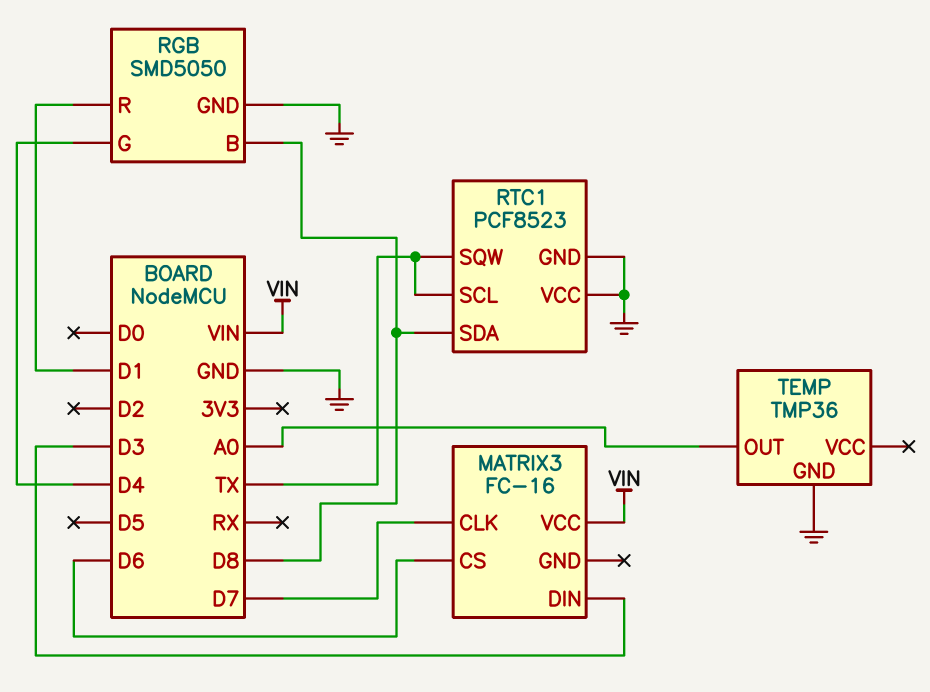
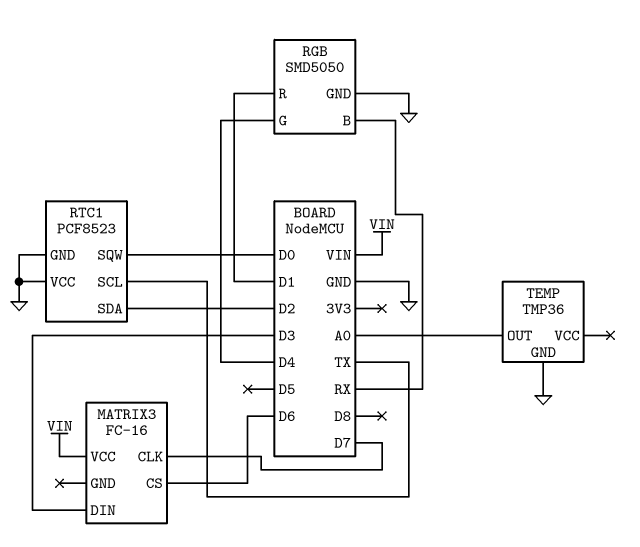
RGB pin B: D8 -> RX
RTC1 pin SDA: D8 -> D2
RTC1 pin SQW: TX -> D0

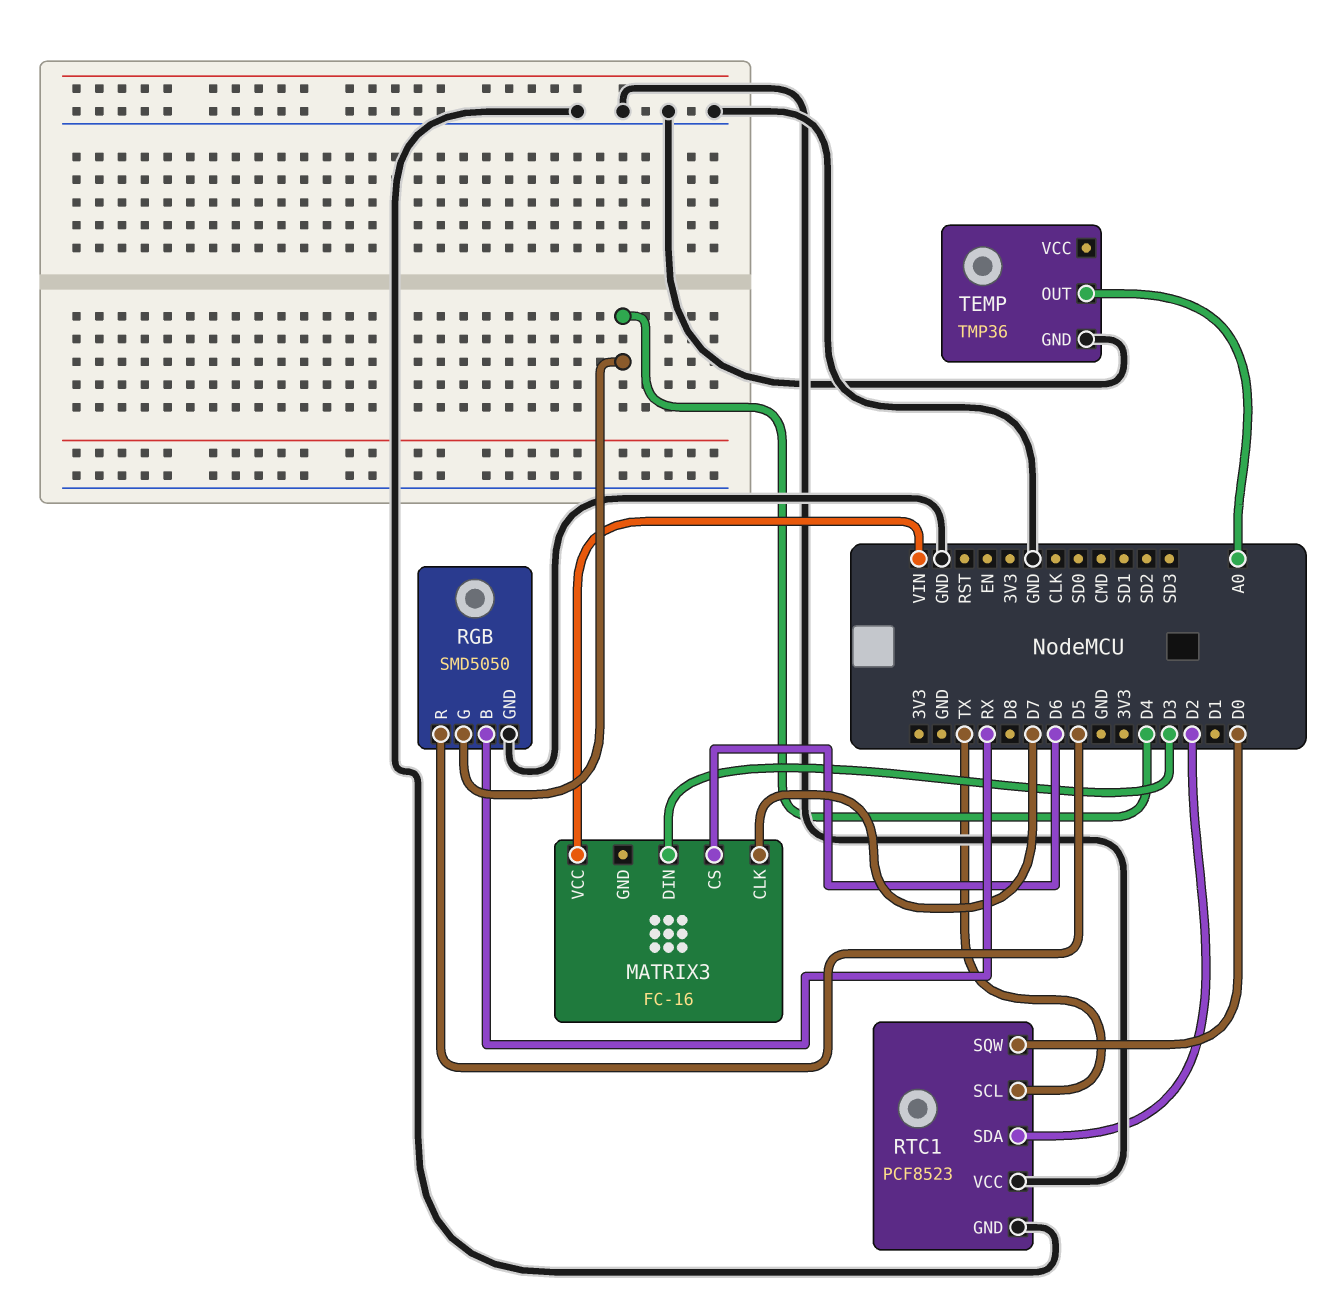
RGB pin R: D1 -> D5

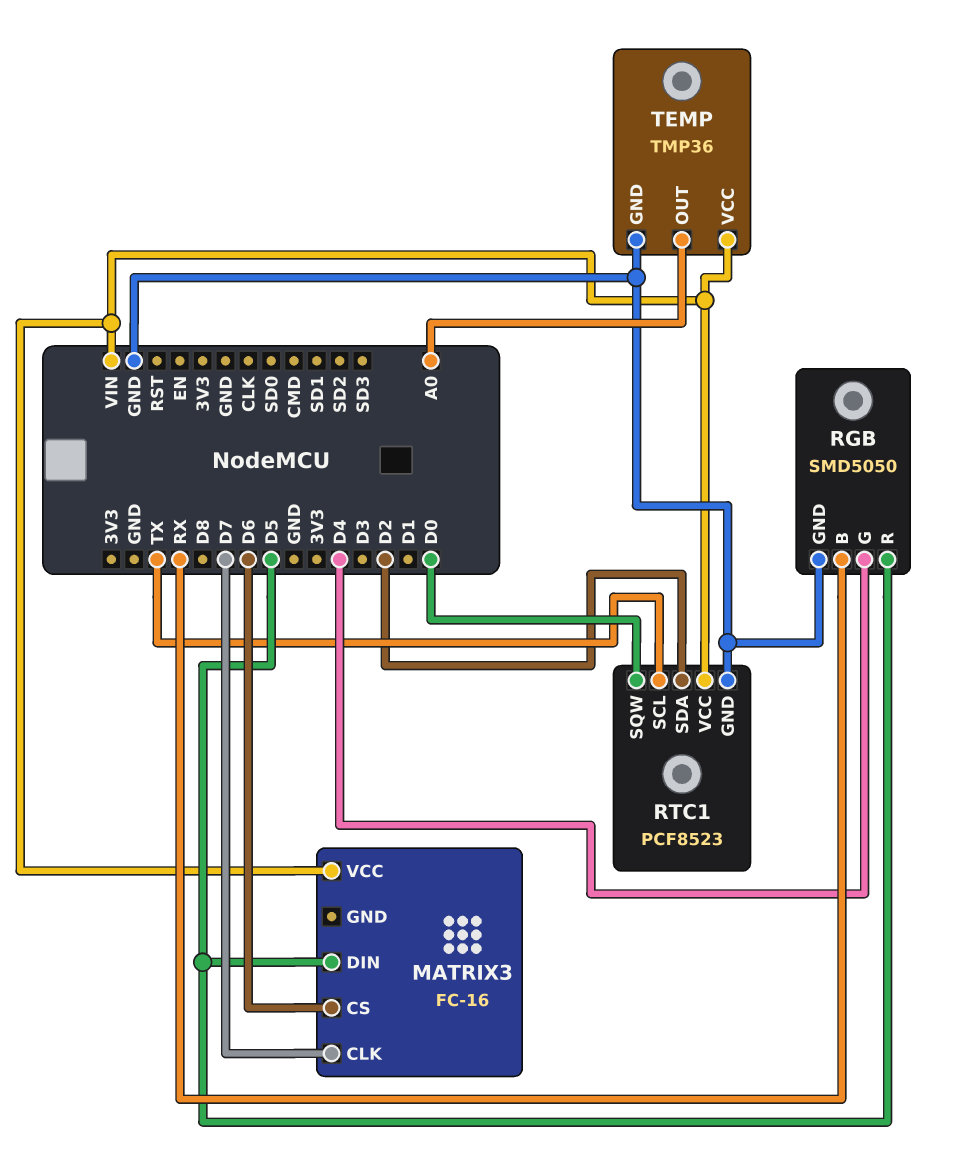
MATRIX3 pin DIN: D3 -> D5
RTC1 pin VCC: GND -> VIN
TEMP pin VCC: none -> VIN

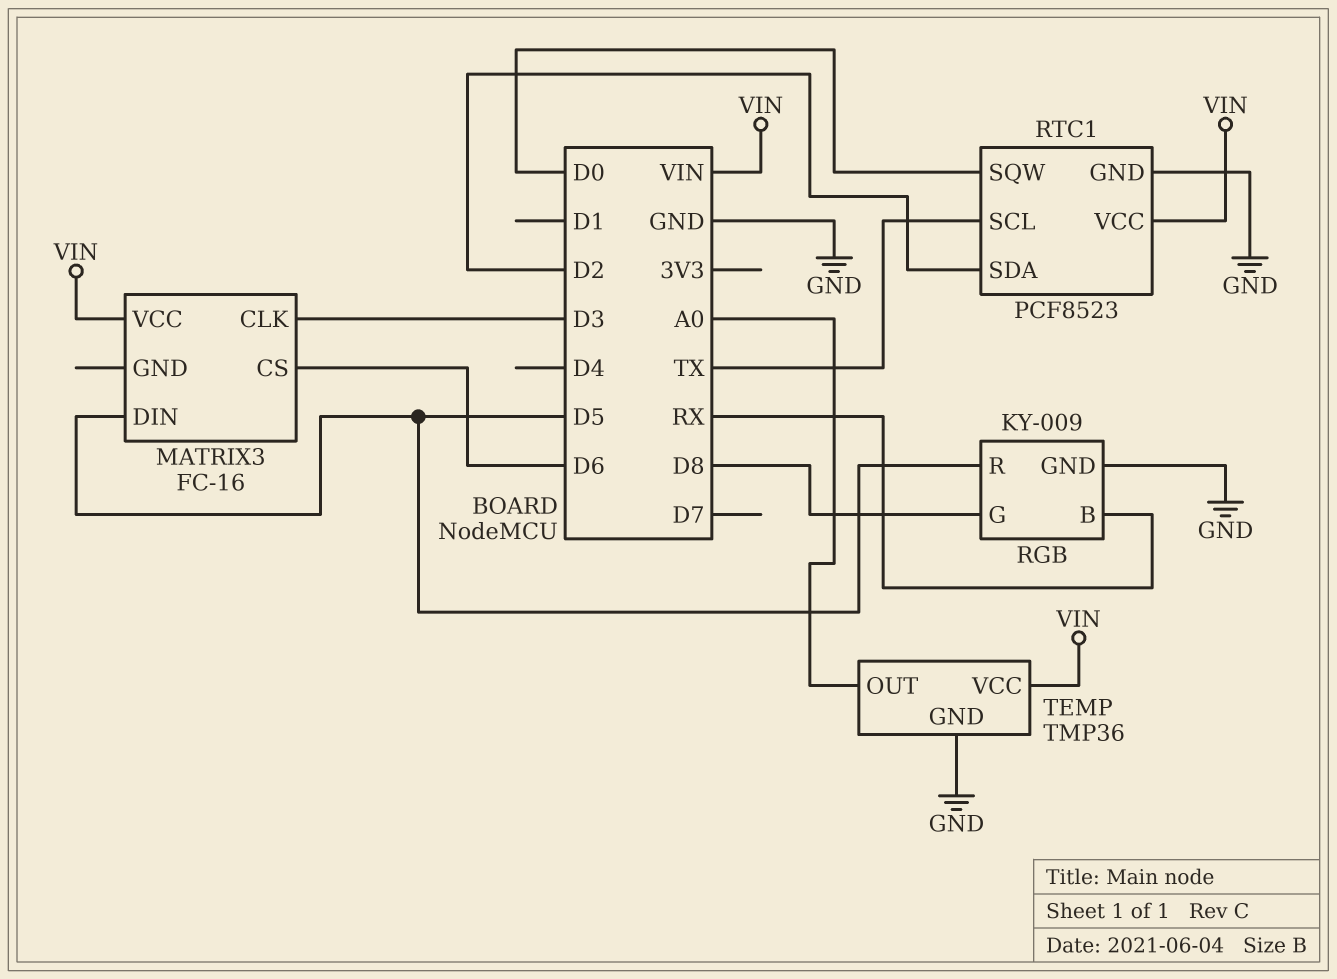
MATRIX3 pin CLK: D7 -> D3
RGB: SMD5050 -> KY-009
RGB pin G: D4 -> D8

